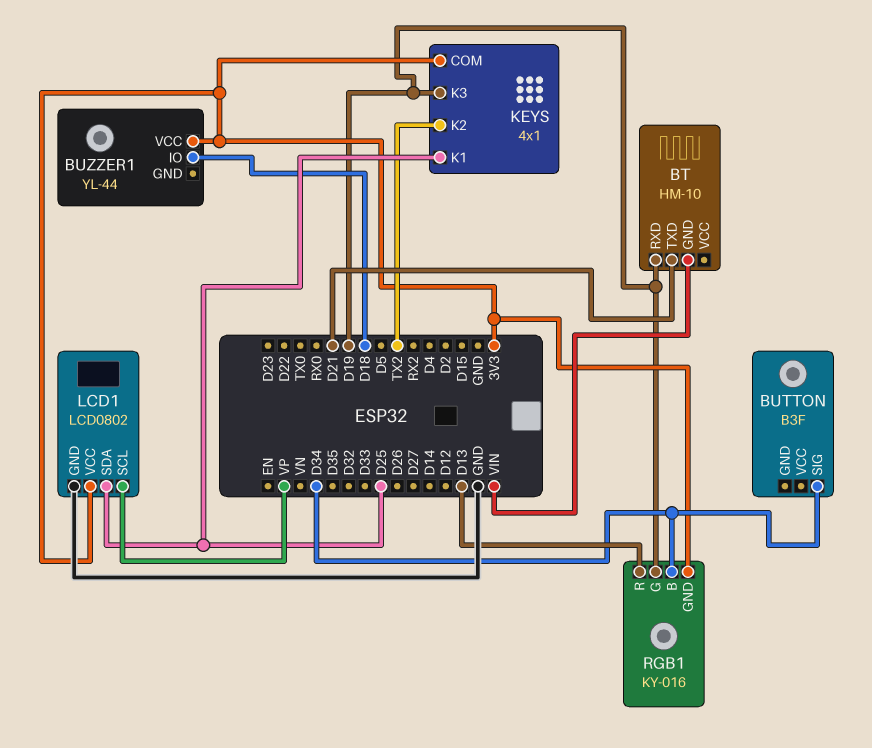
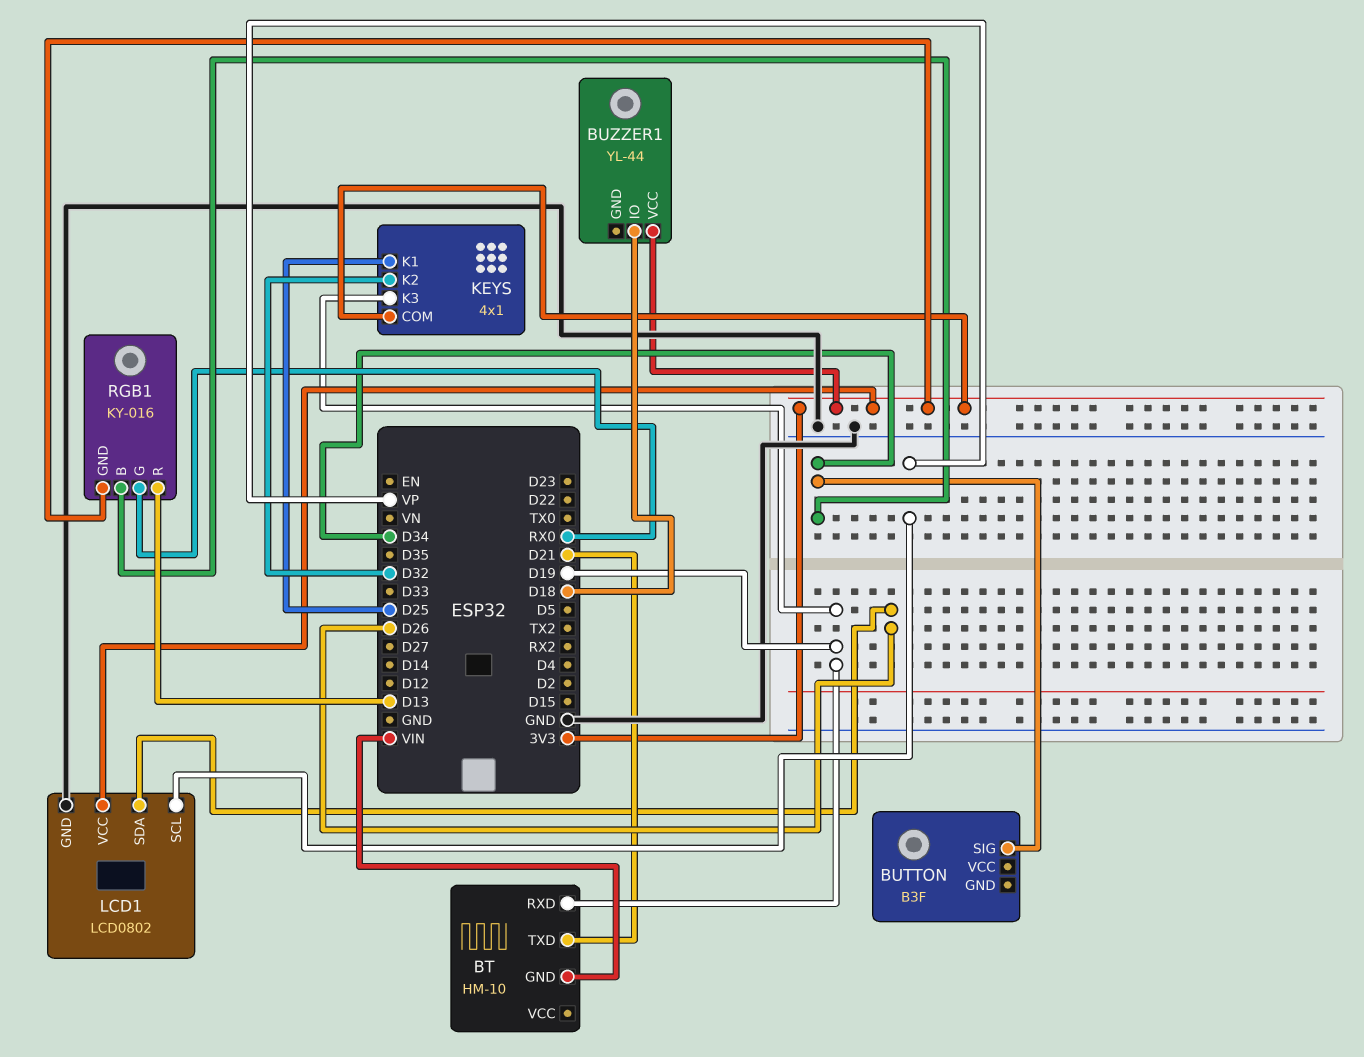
KEYS pin K2: TX2 -> D32
LCD1 pin SDA: D25 -> D26
RGB1 pin G: D19 -> RX0

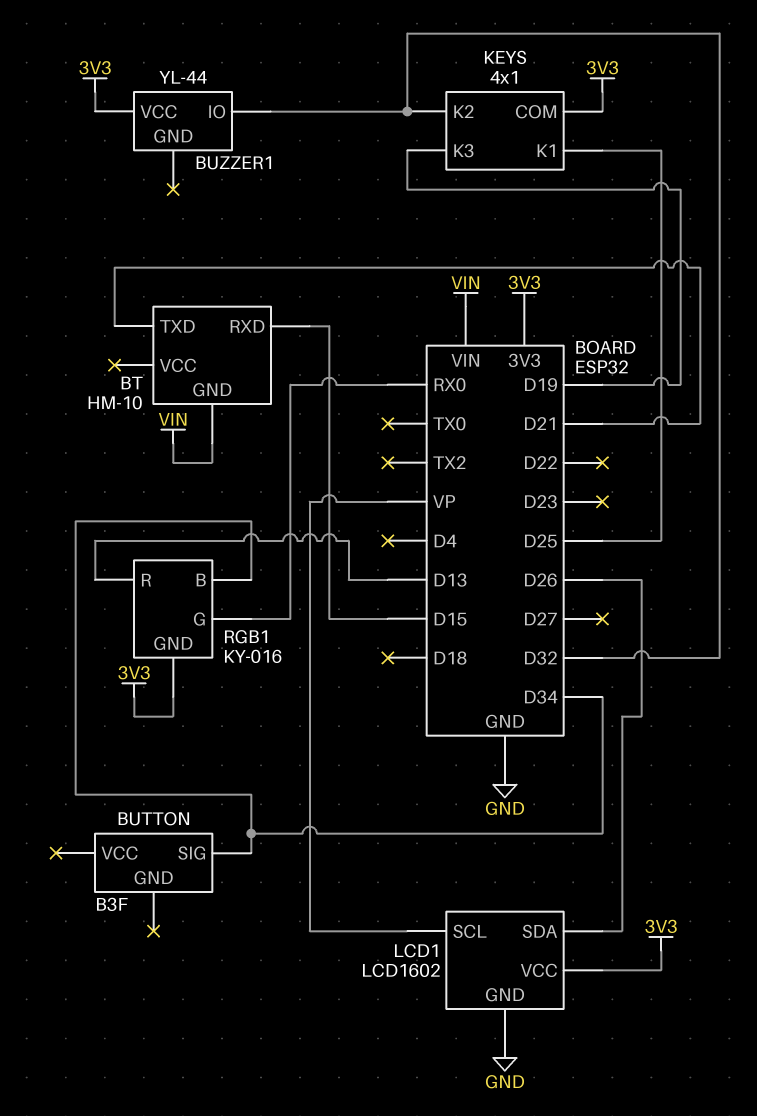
BT pin RXD: D19 -> D15
BUZZER1 pin IO: D18 -> D32
LCD1: LCD0802 -> LCD1602

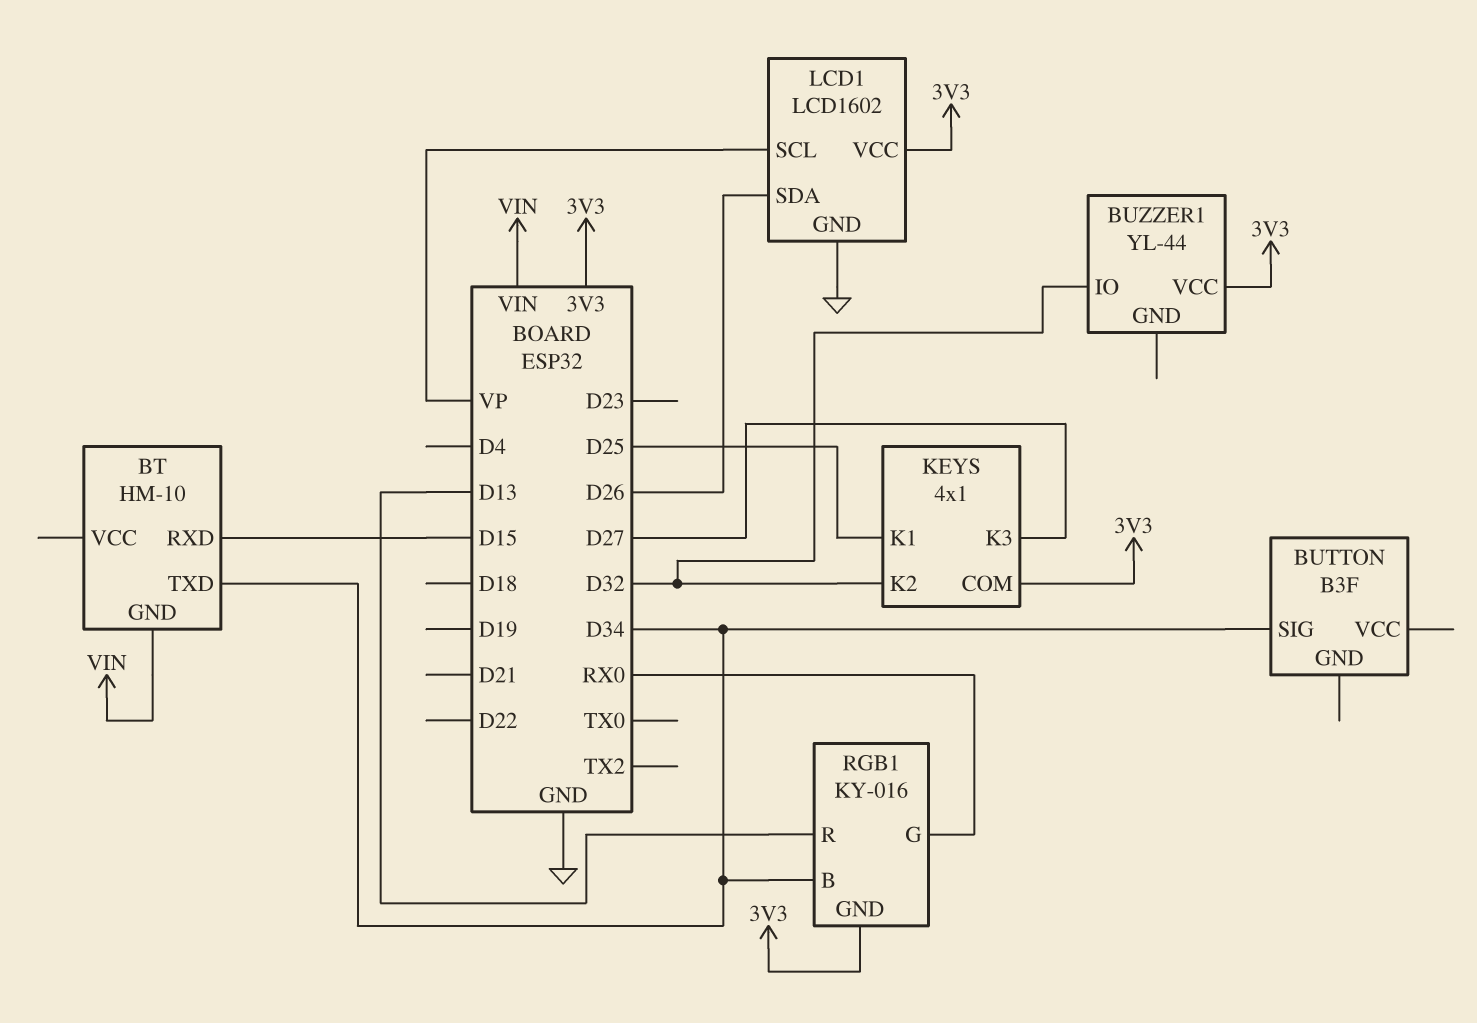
BT pin TXD: D21 -> D34
KEYS pin K3: D19 -> D27

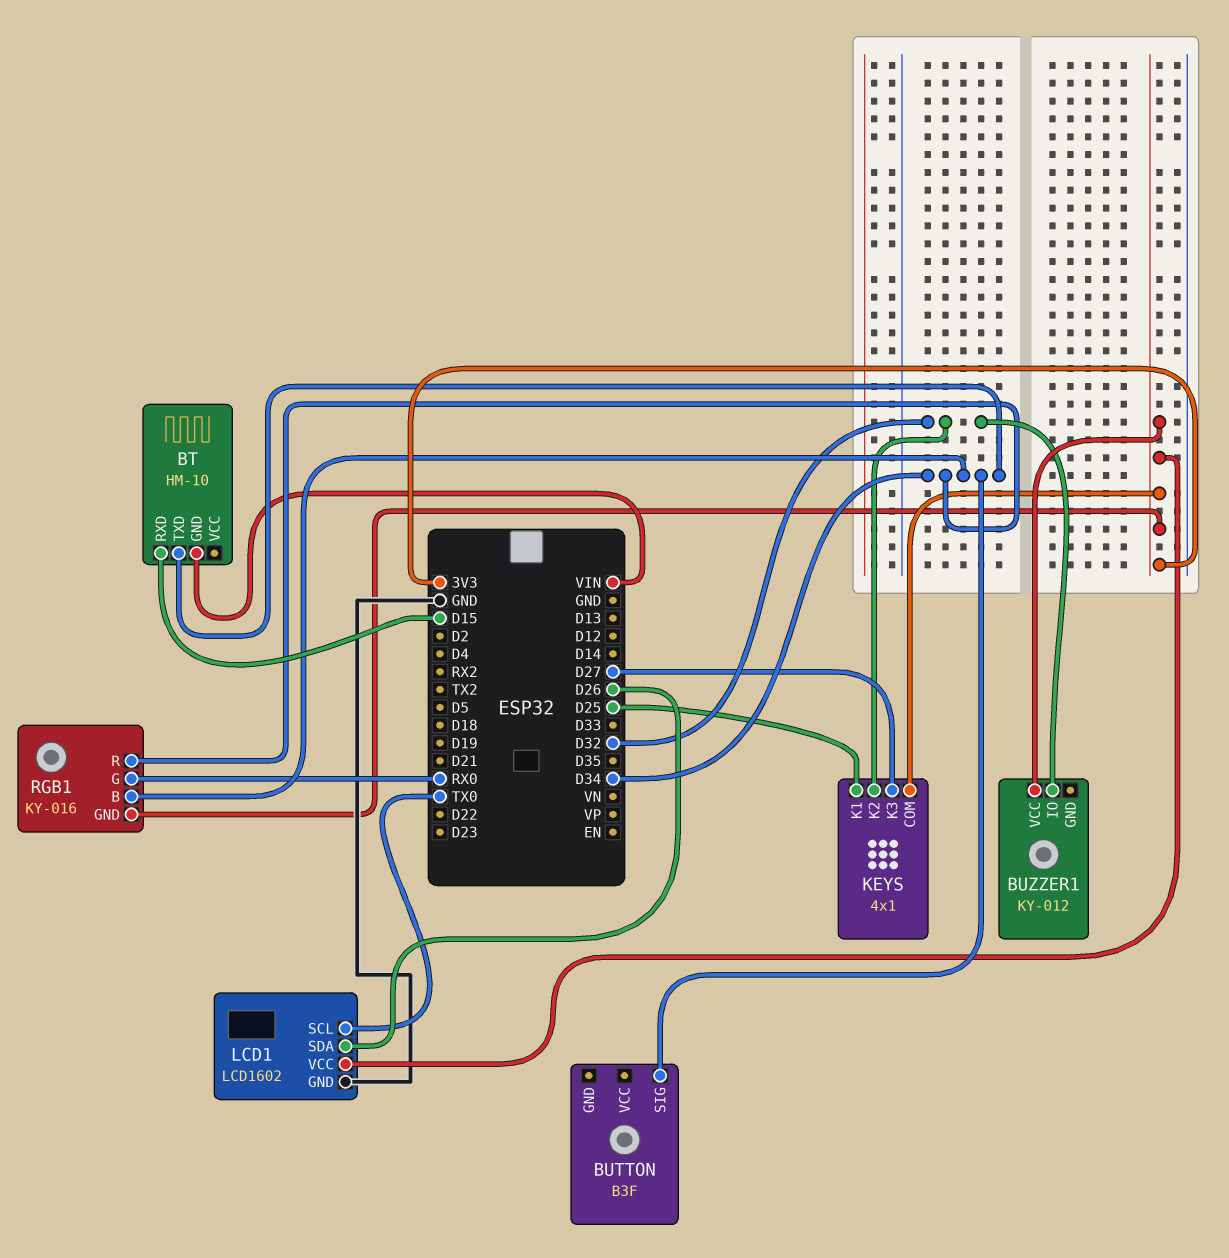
BUZZER1: YL-44 -> KY-012
LCD1 pin SCL: VP -> TX0
RGB1 pin R: D13 -> D34

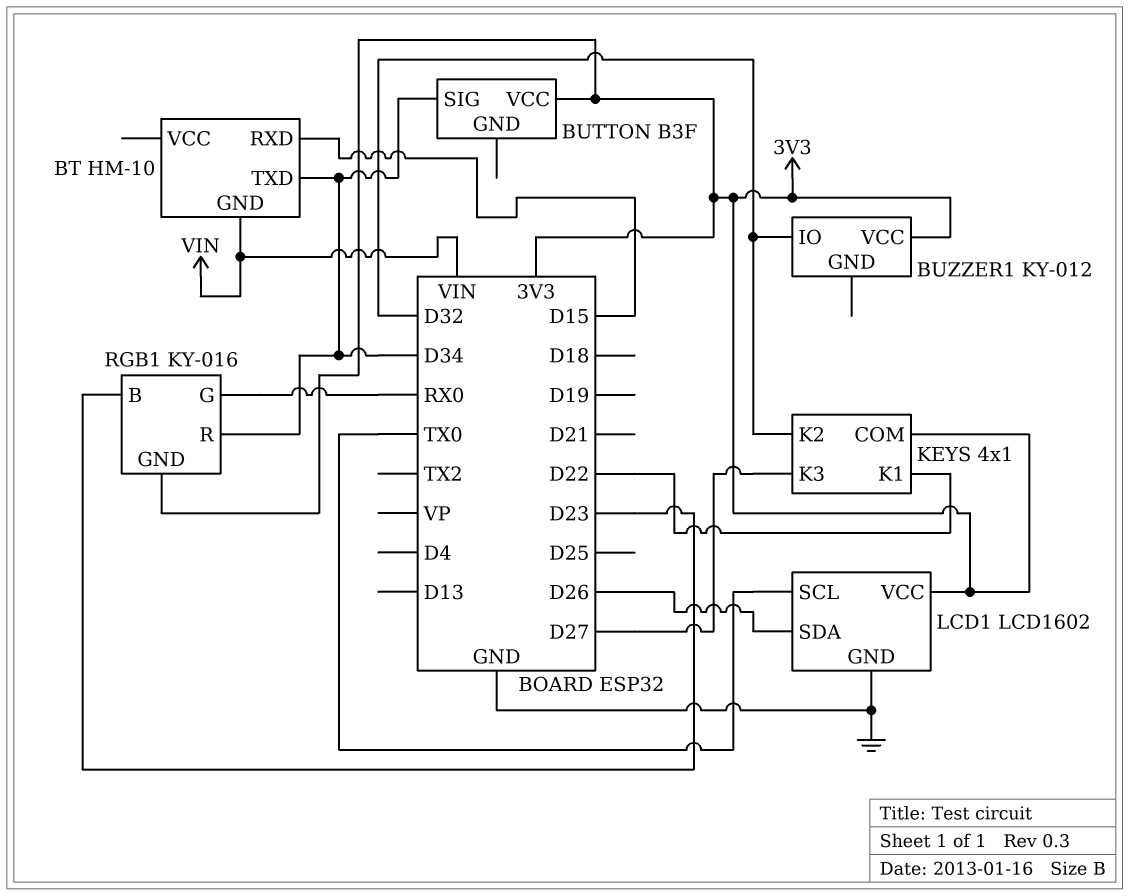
BUTTON pin VCC: none -> 3V3
KEYS pin K1: D25 -> D22
RGB1 pin B: D34 -> D23

